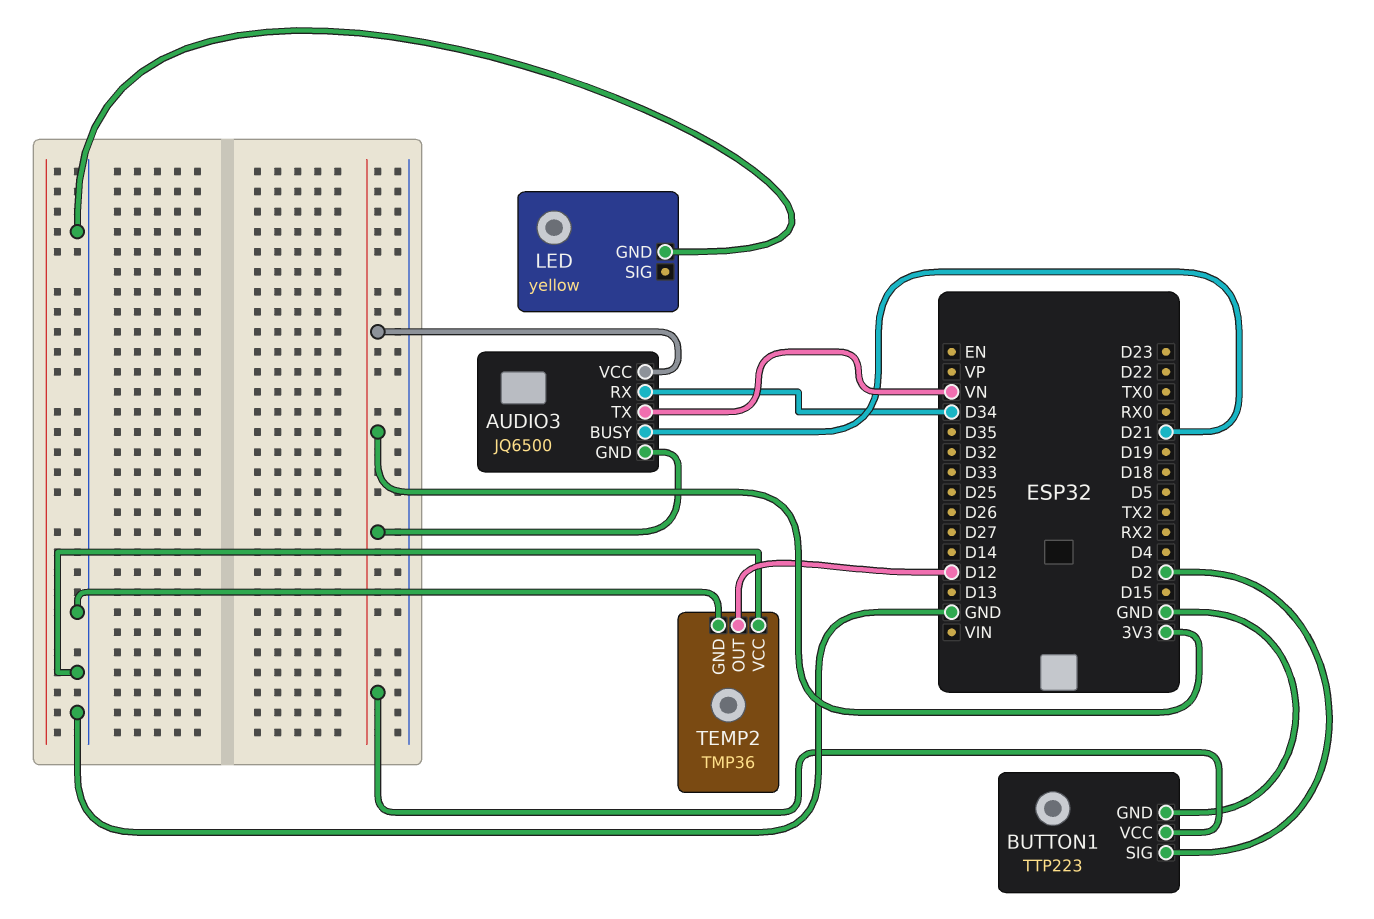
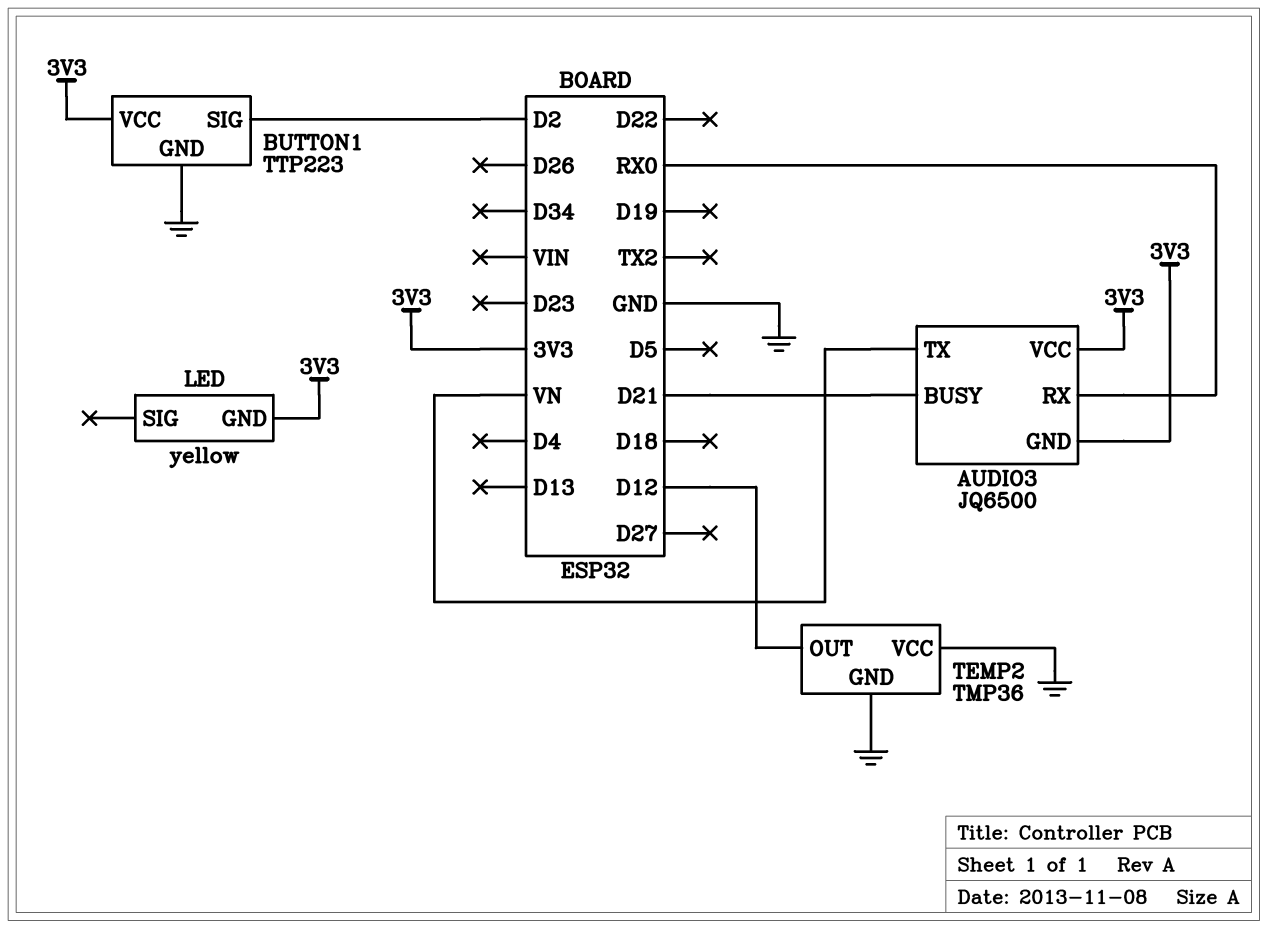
AUDIO3 pin RX: D34 -> RX0
LED pin GND: GND -> 3V3

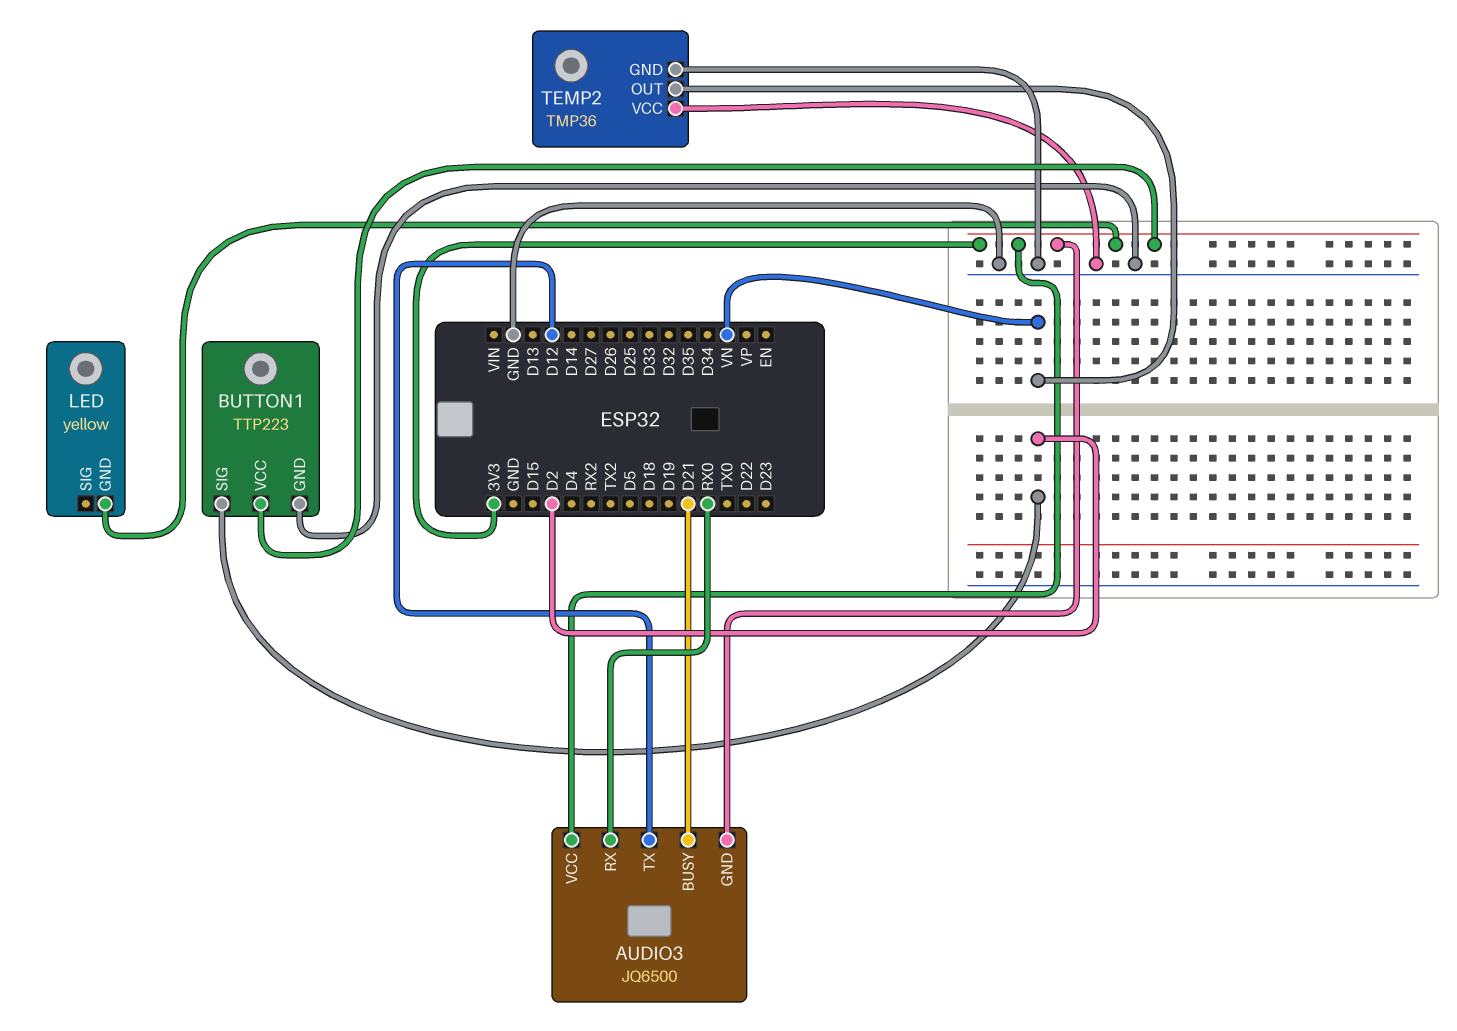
AUDIO3 pin TX: VN -> D12
TEMP2 pin OUT: D12 -> VN

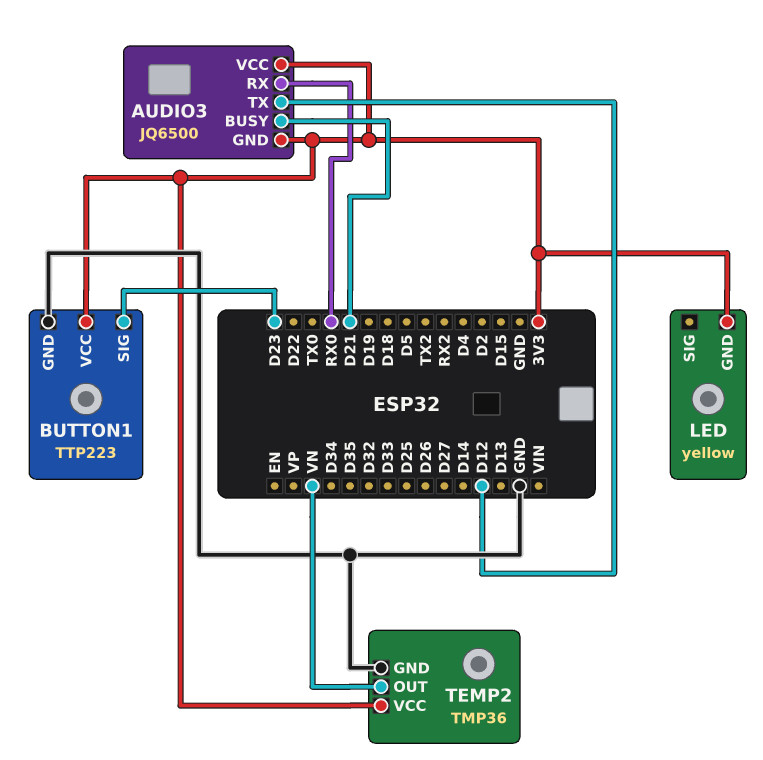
BUTTON1 pin SIG: D2 -> D23
TEMP2 pin VCC: GND -> 3V3

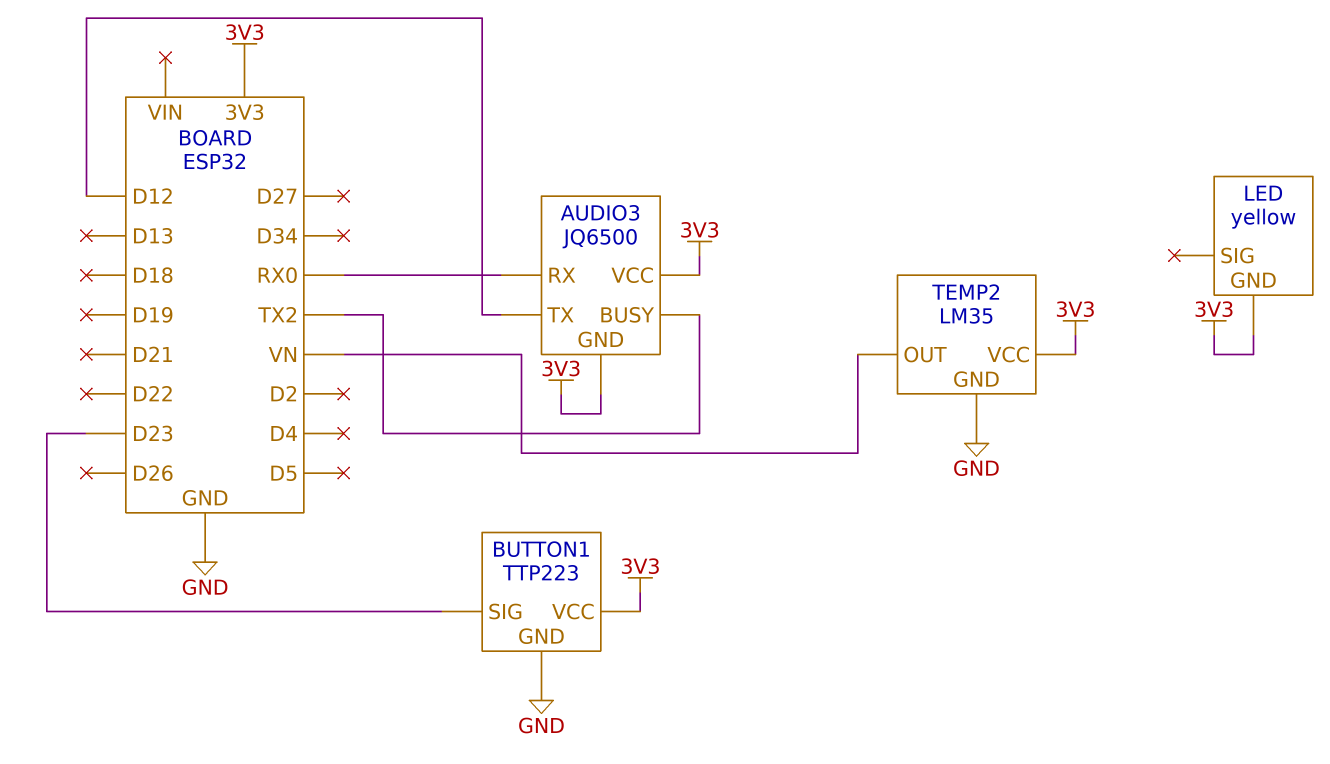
AUDIO3 pin BUSY: D21 -> TX2
TEMP2: TMP36 -> LM35

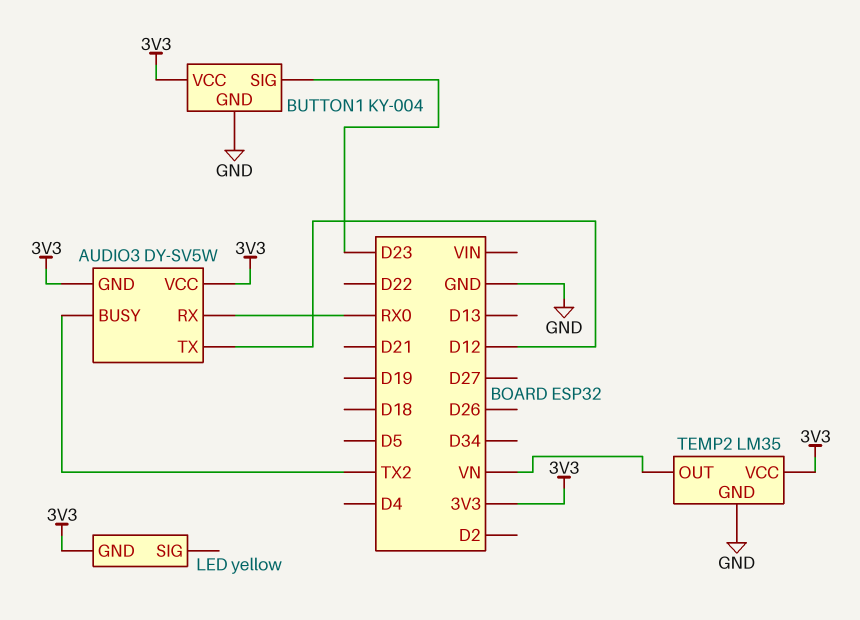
AUDIO3: JQ6500 -> DY-SV5W
BUTTON1: TTP223 -> KY-004

